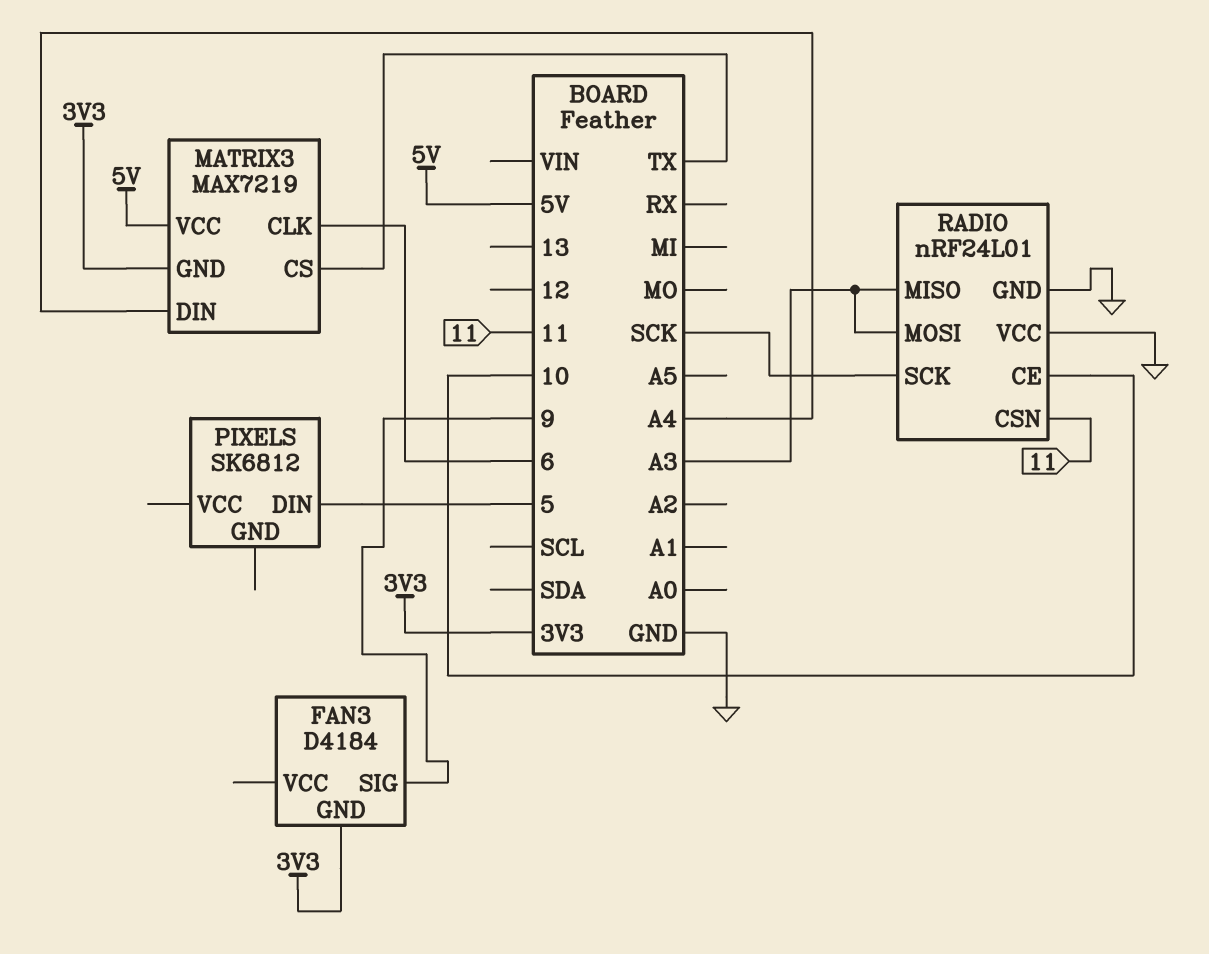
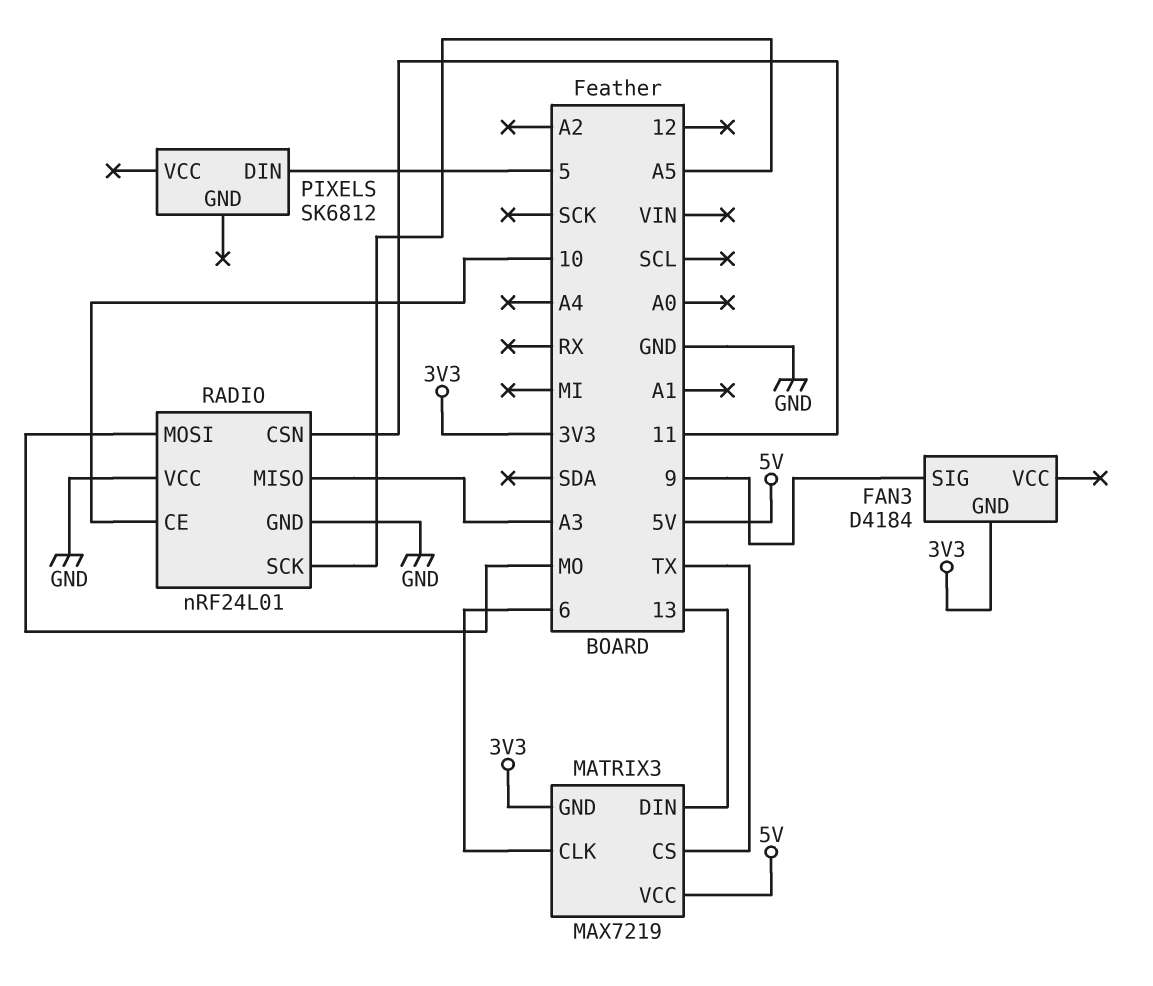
MATRIX3 pin DIN: A4 -> 13
RADIO pin MOSI: A3 -> MO
RADIO pin SCK: SCK -> A5

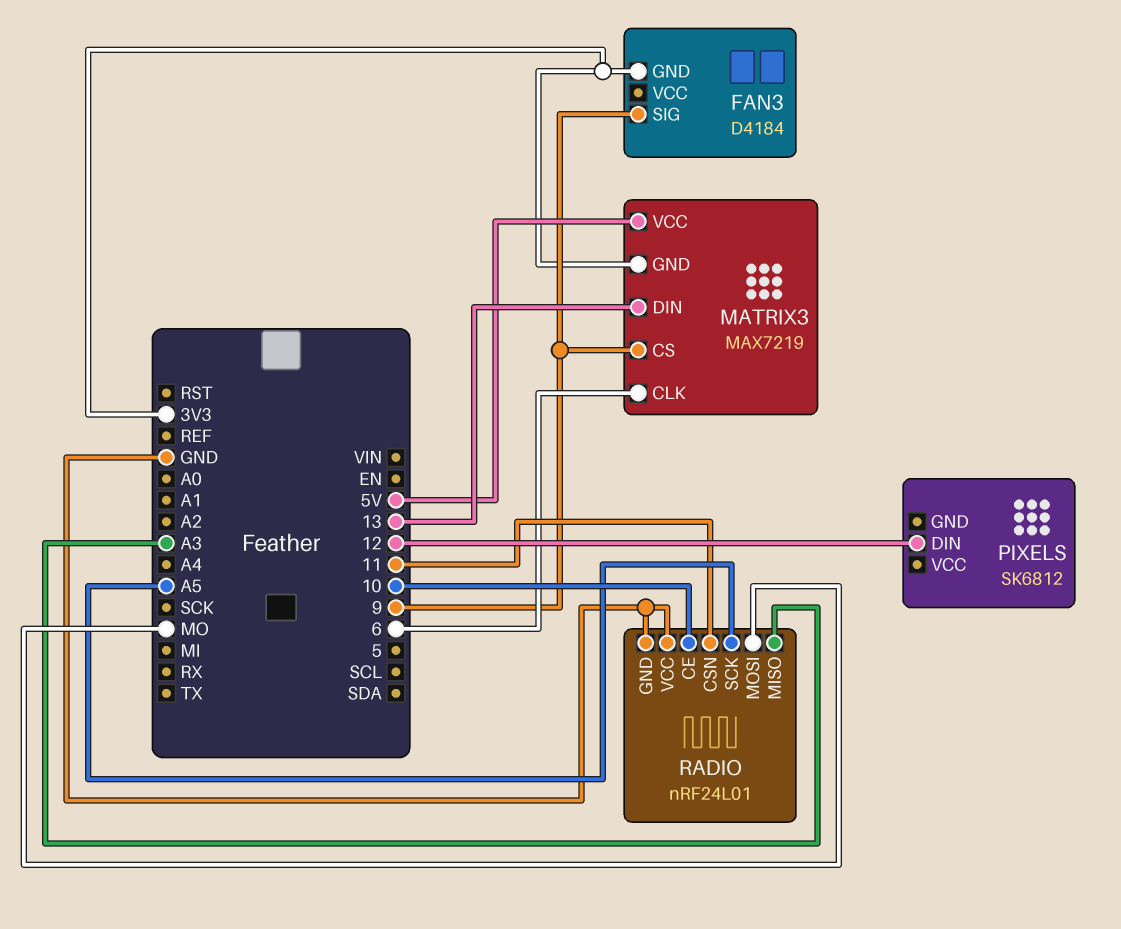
MATRIX3 pin CS: TX -> 9
PIXELS pin DIN: 5 -> 12

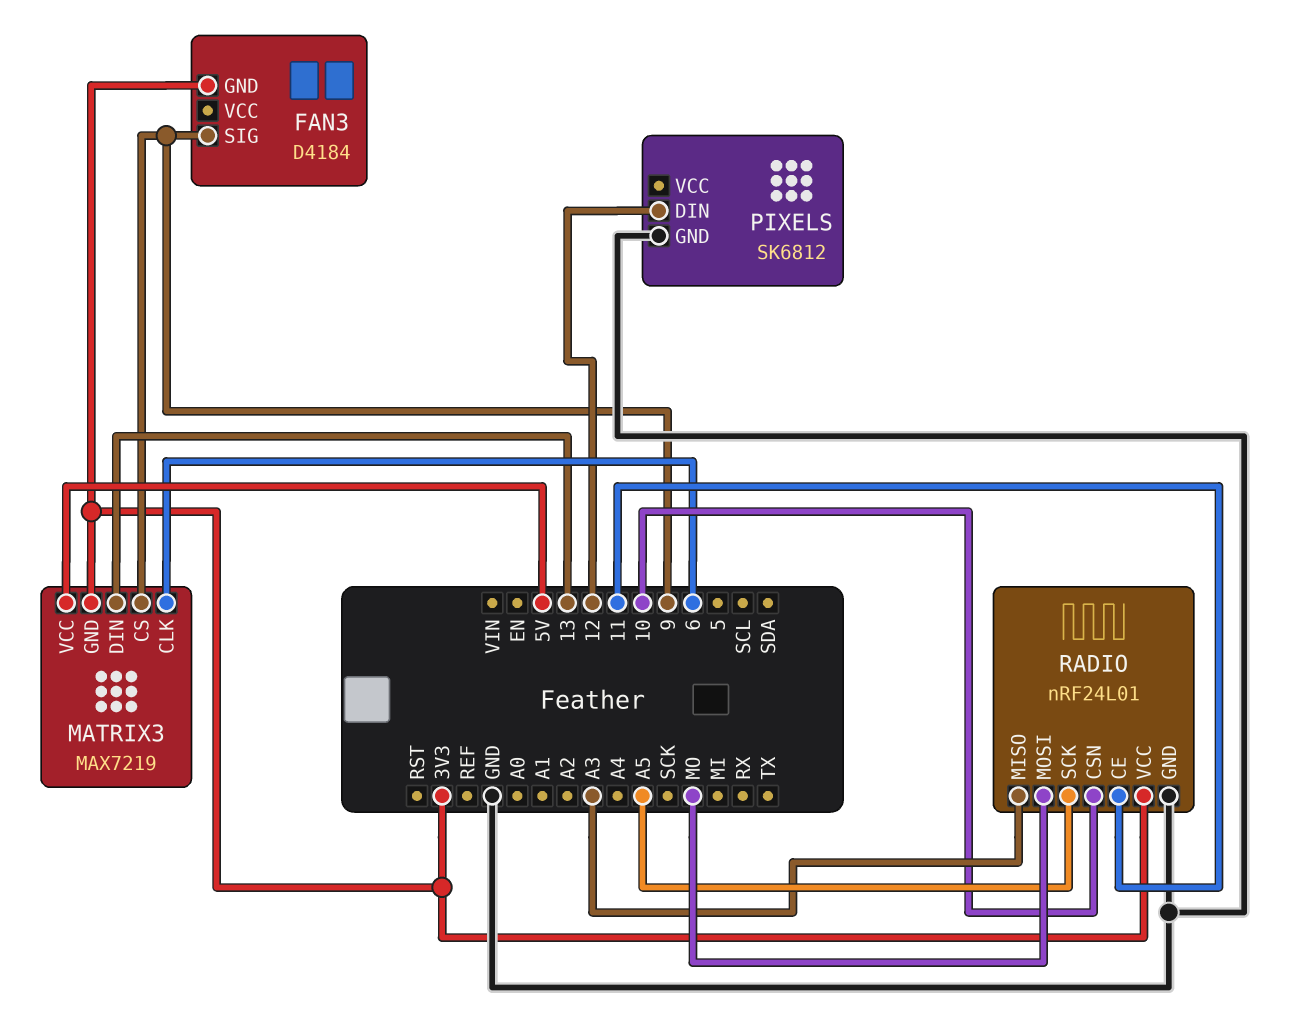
PIXELS pin GND: none -> GND
RADIO pin CE: 10 -> 11
RADIO pin CSN: 11 -> 10
RADIO pin VCC: GND -> 3V3

